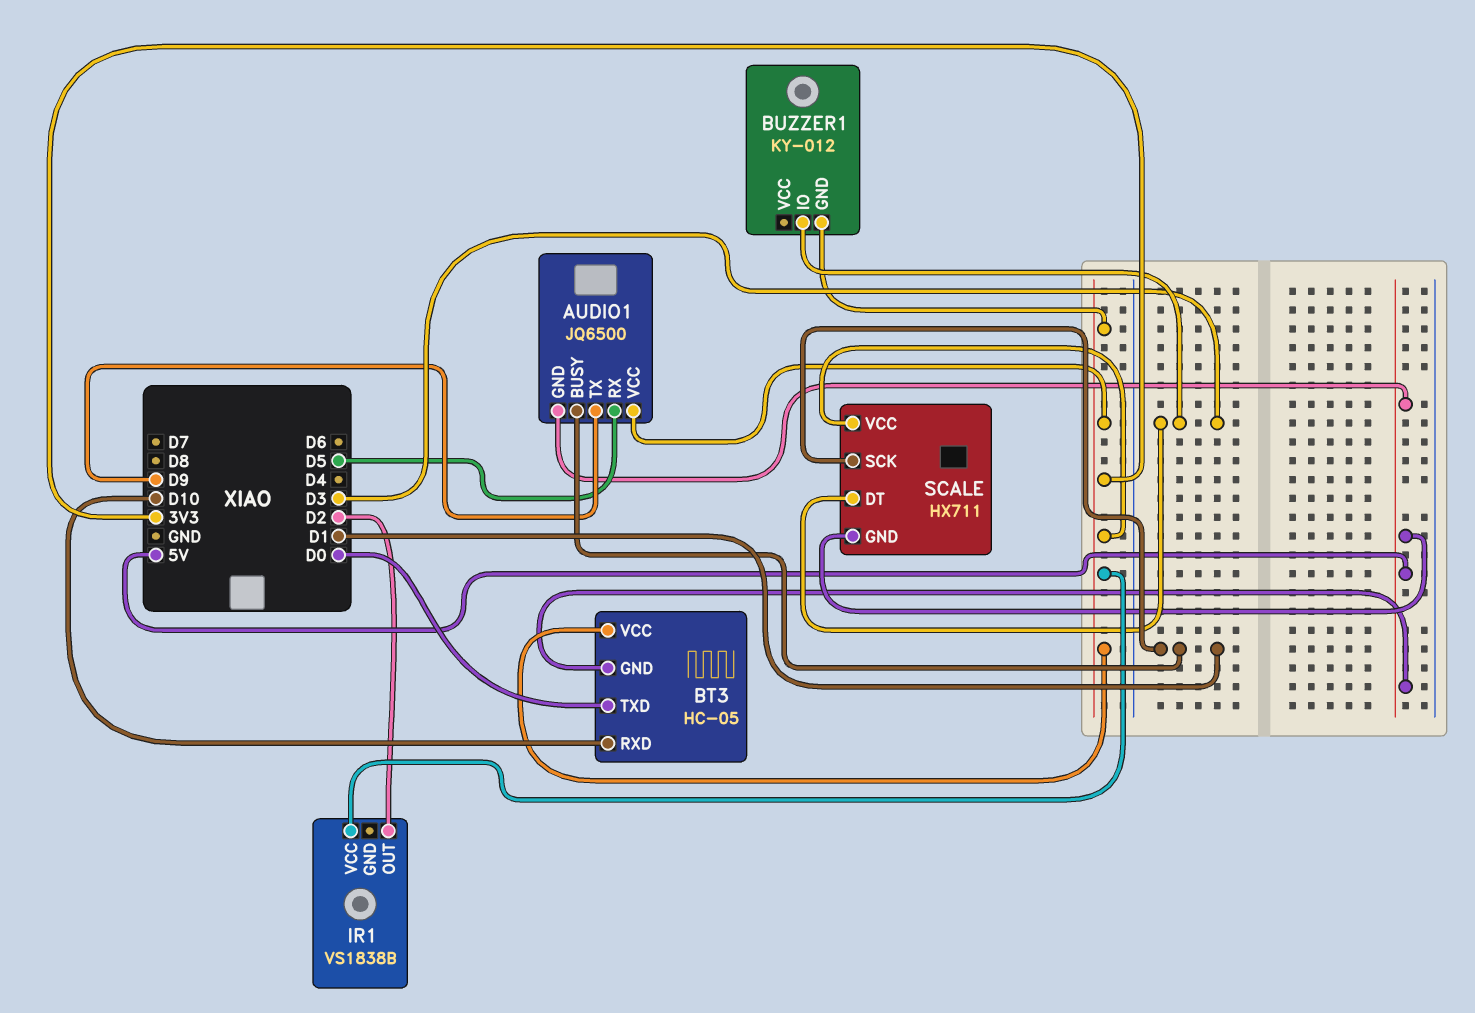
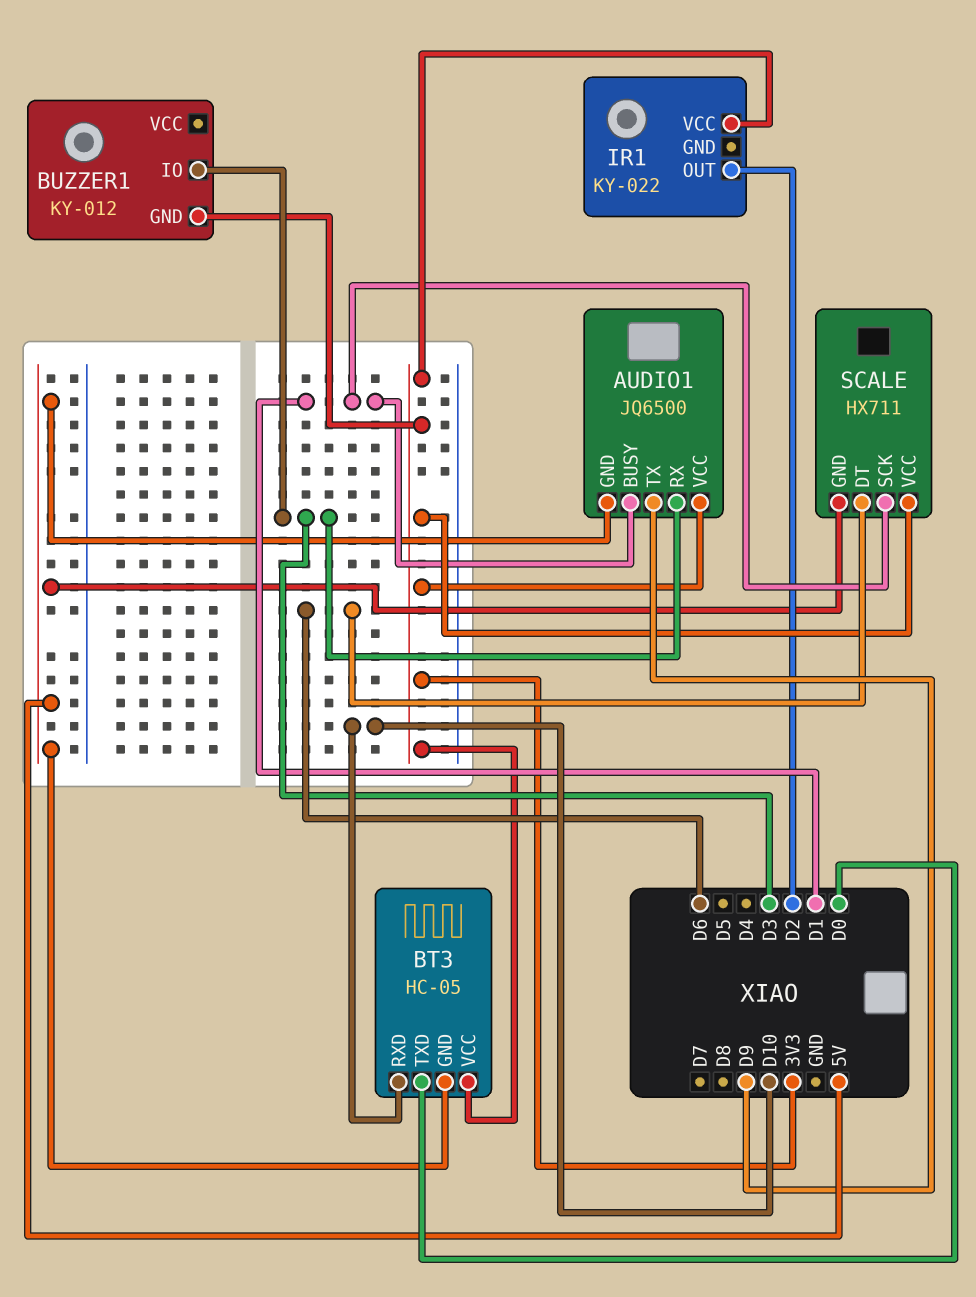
AUDIO1 pin RX: D5 -> D3
IR1: VS1838B -> KY-022
SCALE pin DT: D3 -> D6

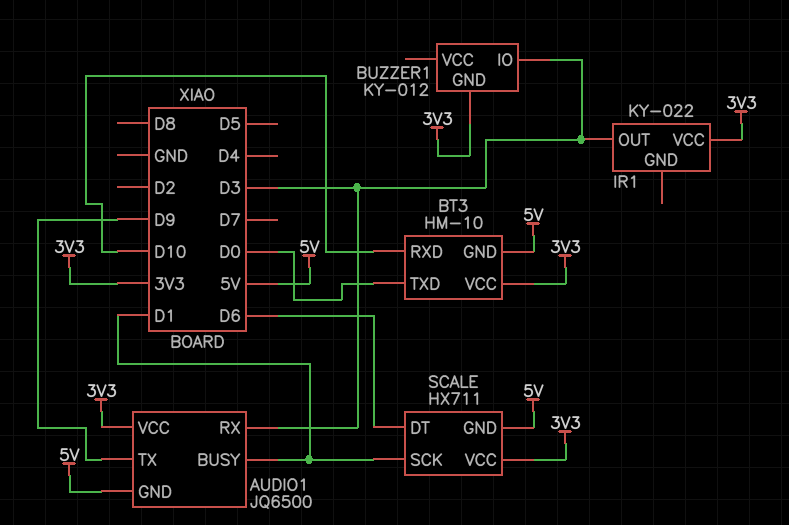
BT3: HC-05 -> HM-10
IR1 pin OUT: D2 -> D3

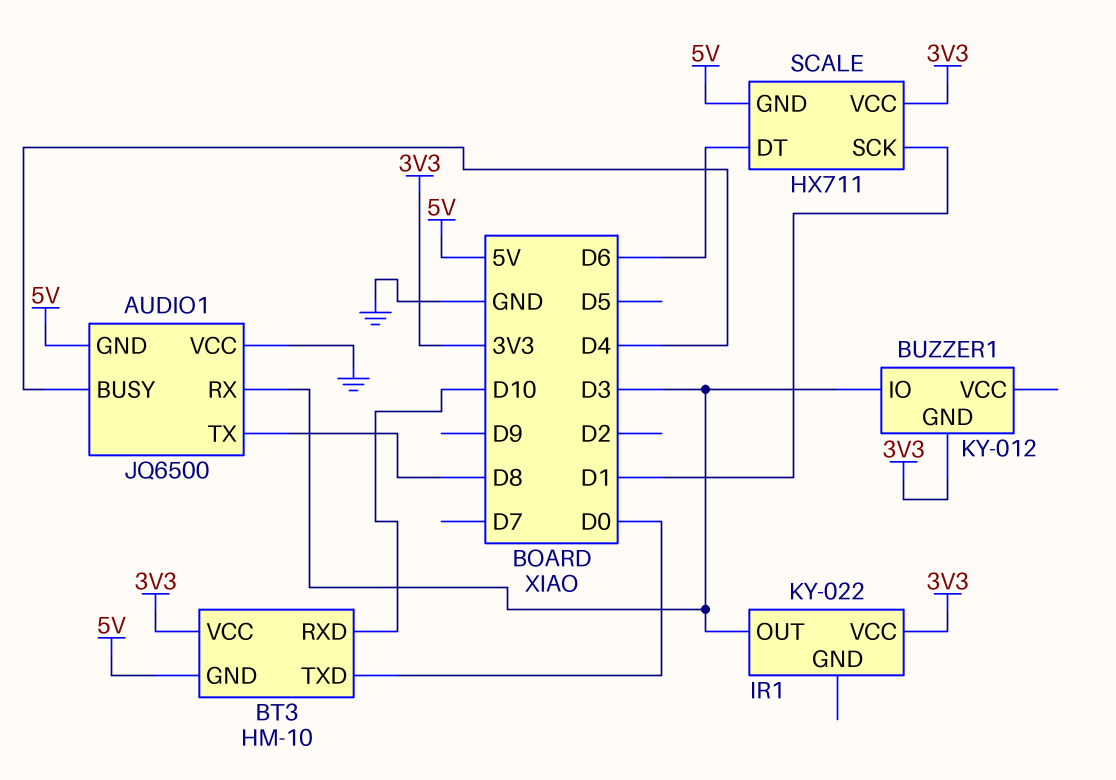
AUDIO1 pin BUSY: D1 -> D4
AUDIO1 pin TX: D9 -> D8
AUDIO1 pin VCC: 3V3 -> GND

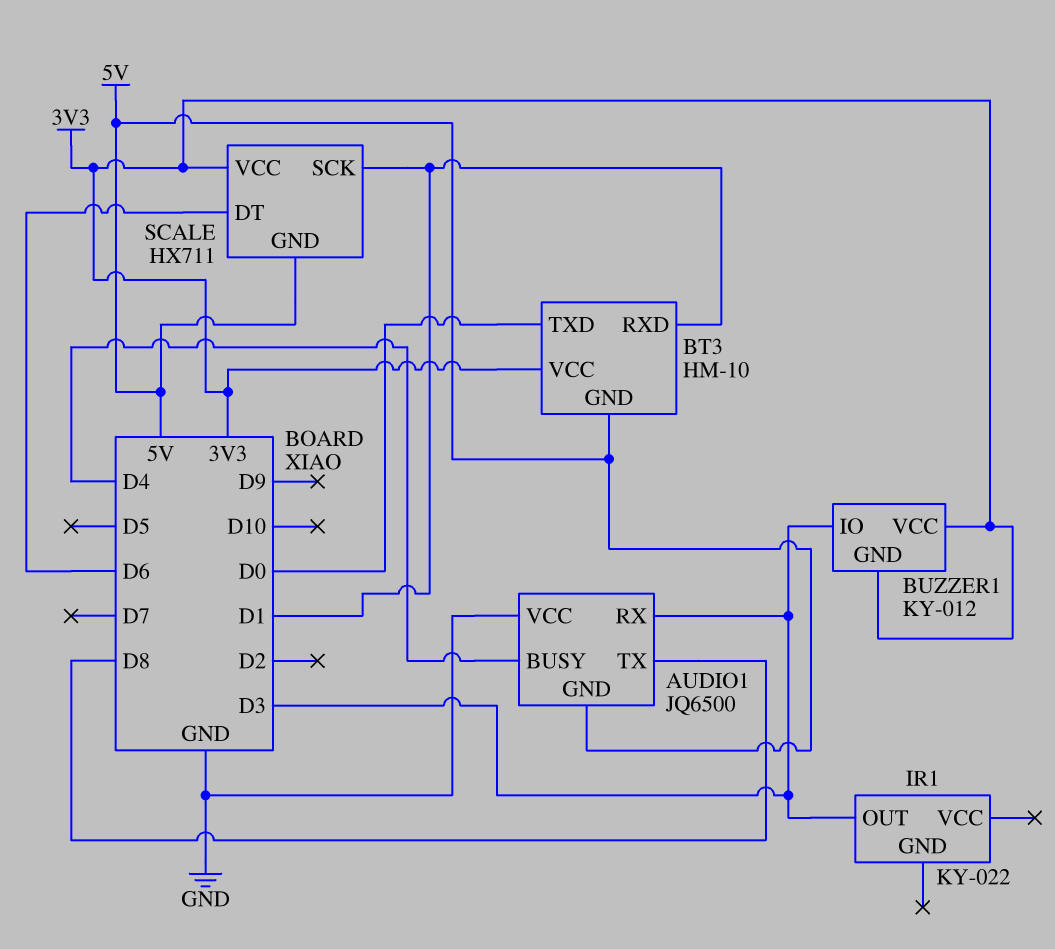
BT3 pin RXD: D10 -> D1
BUZZER1 pin VCC: none -> 3V3
IR1 pin VCC: 3V3 -> none

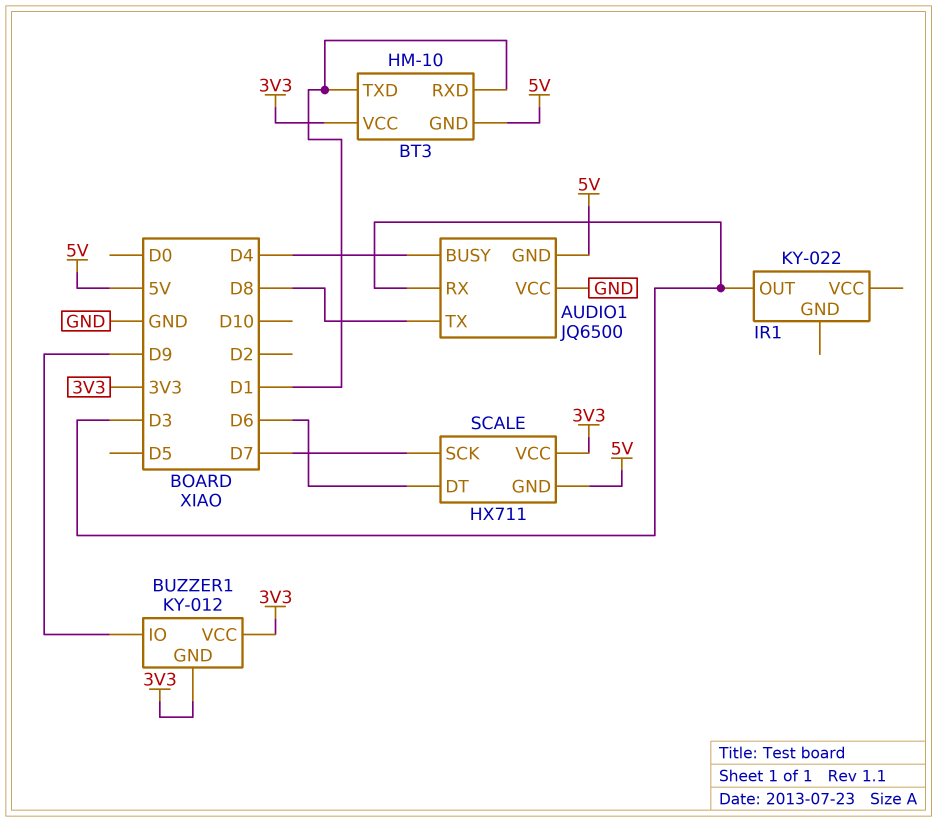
BT3 pin TXD: D0 -> D1
BUZZER1 pin IO: D3 -> D9
SCALE pin SCK: D1 -> D7

